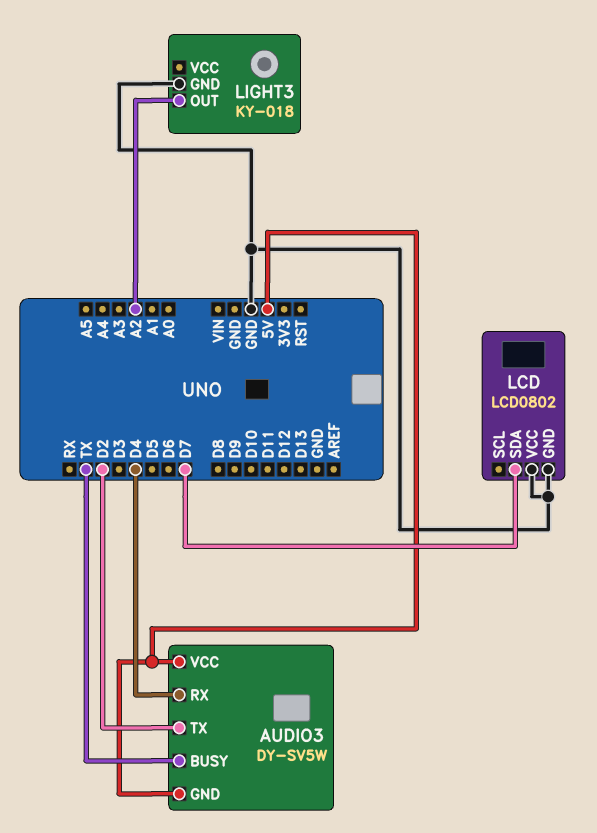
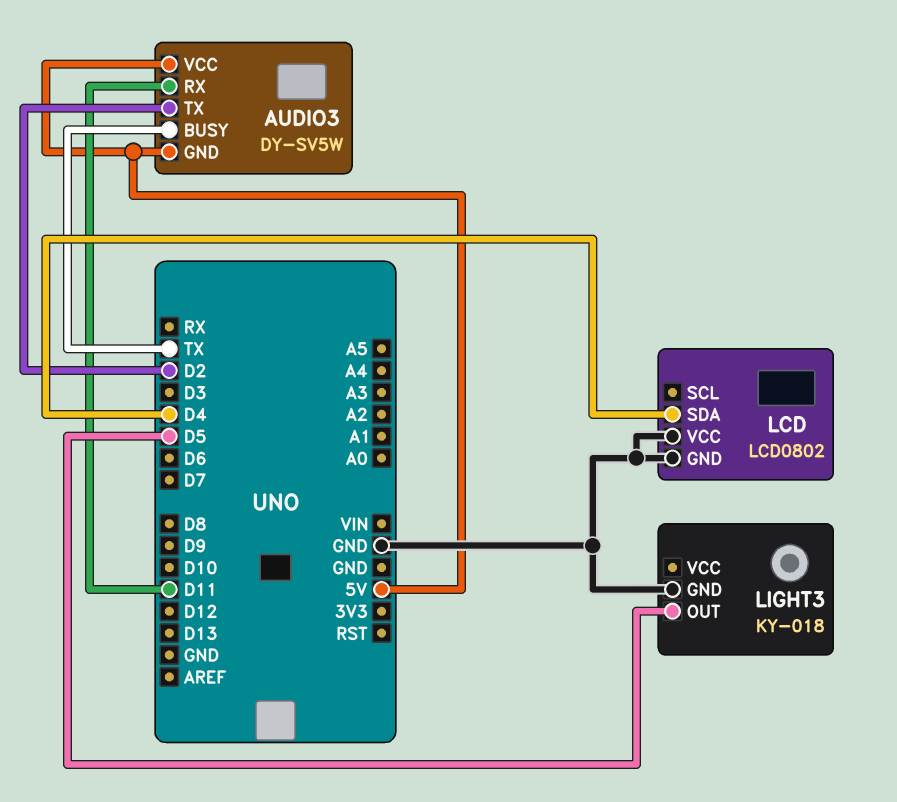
AUDIO3 pin RX: D4 -> D11
LCD pin SDA: D7 -> D4
LIGHT3 pin OUT: A2 -> D5

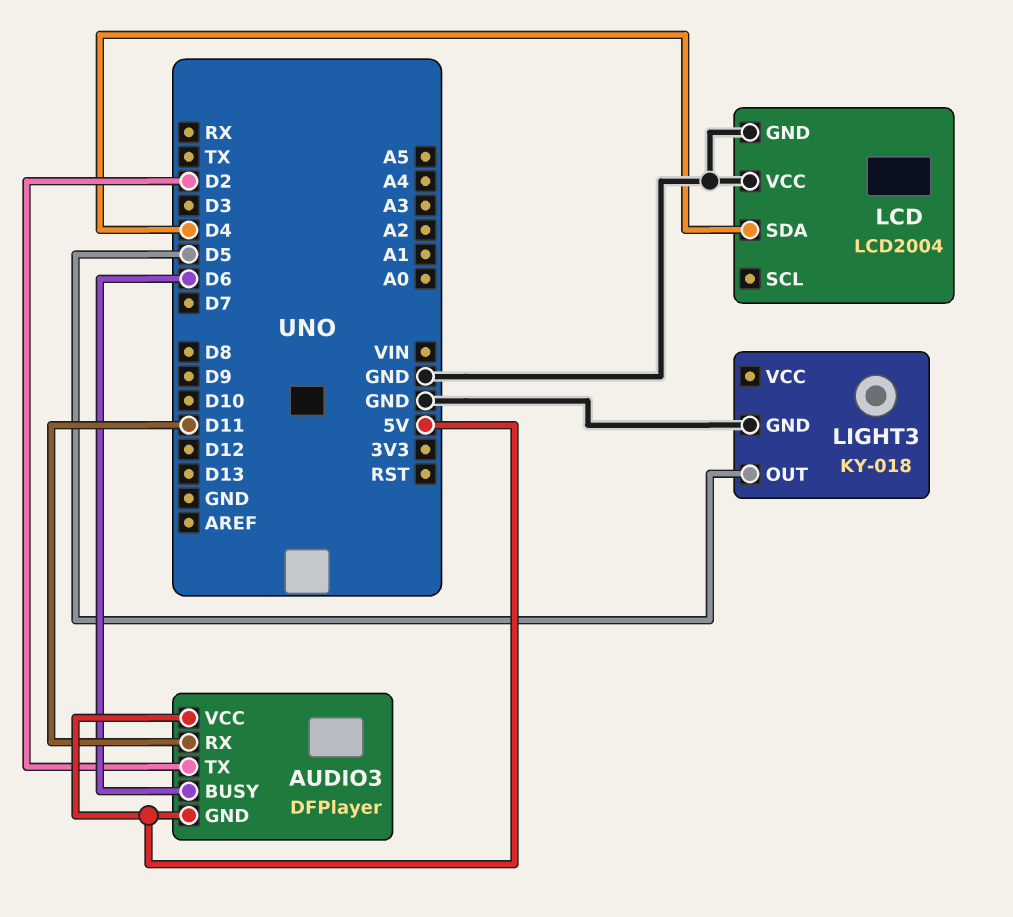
AUDIO3: DY-SV5W -> DFPlayer
AUDIO3 pin BUSY: TX -> D6
LCD: LCD0802 -> LCD2004

